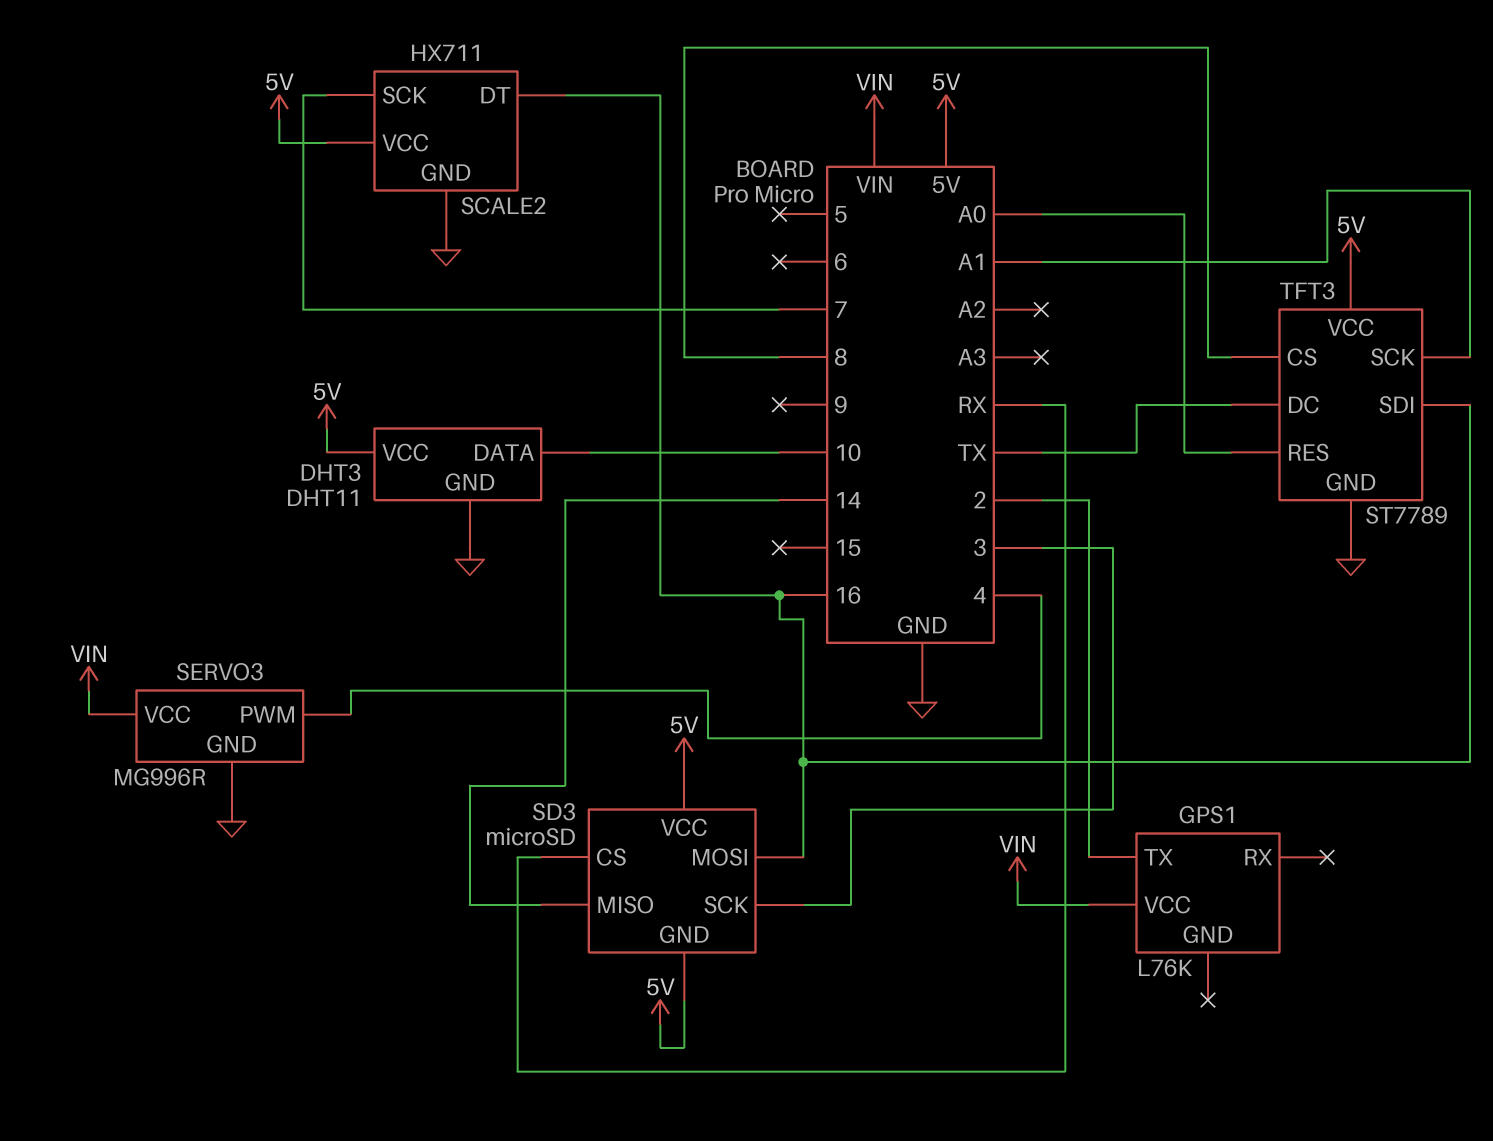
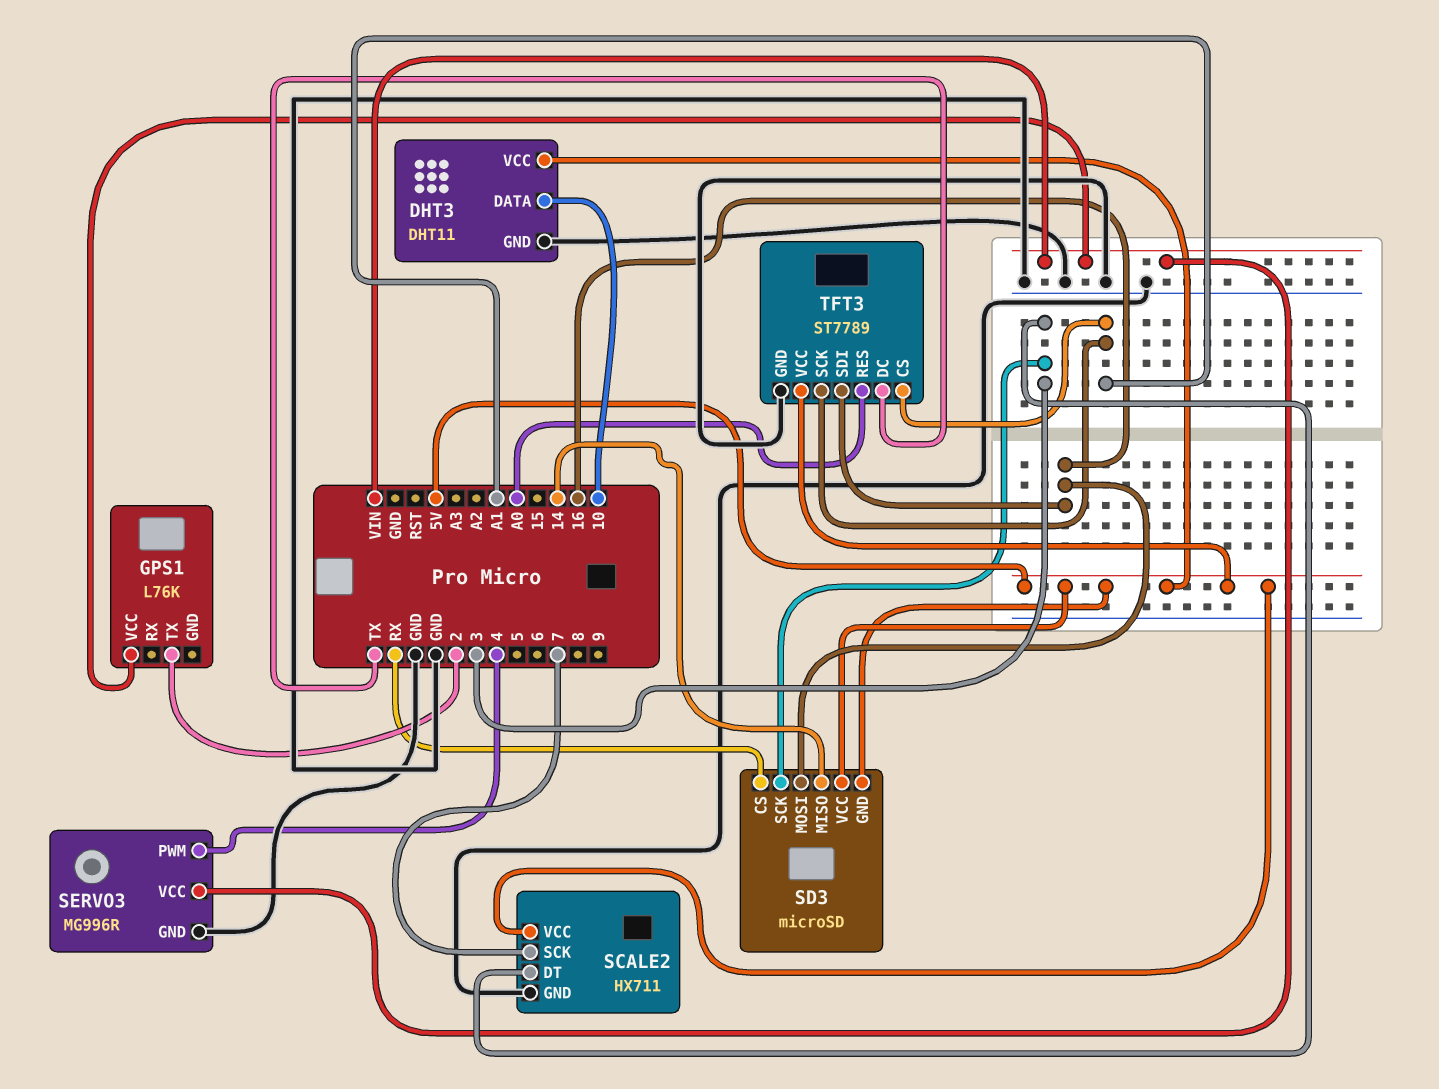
SCALE2 pin DT: 16 -> 3
TFT3 pin CS: 8 -> A1

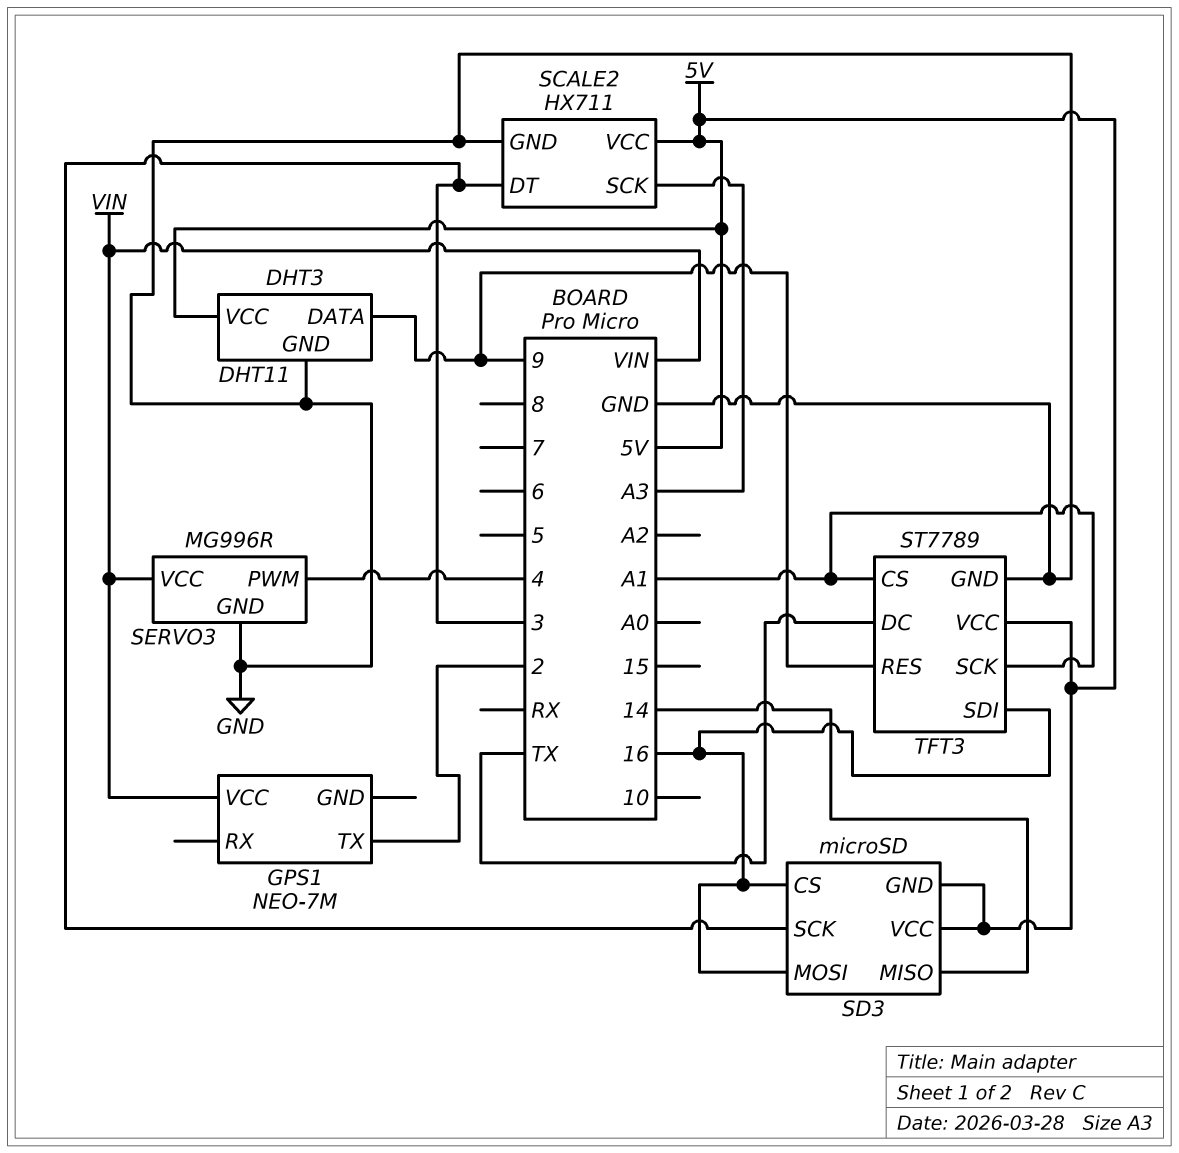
DHT3 pin DATA: 10 -> 9
GPS1: L76K -> NEO-7M
SCALE2 pin SCK: 7 -> A3
SD3 pin CS: RX -> 16
TFT3 pin RES: A0 -> 9

